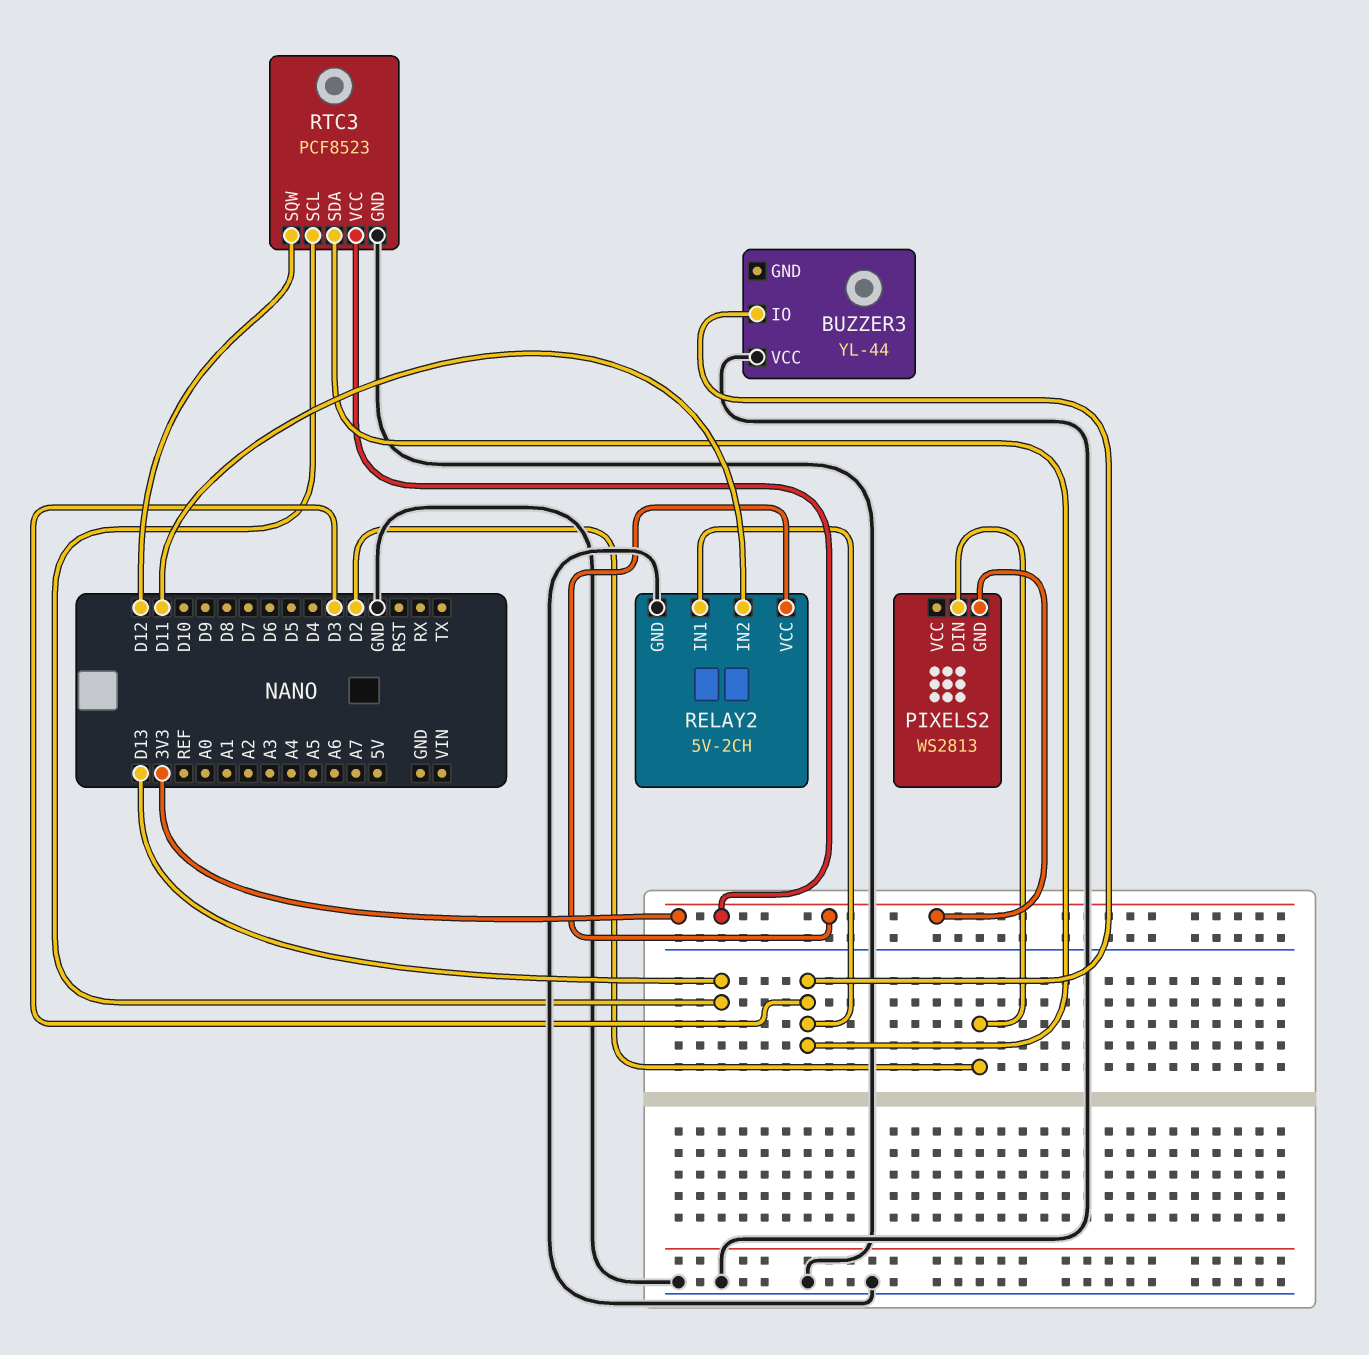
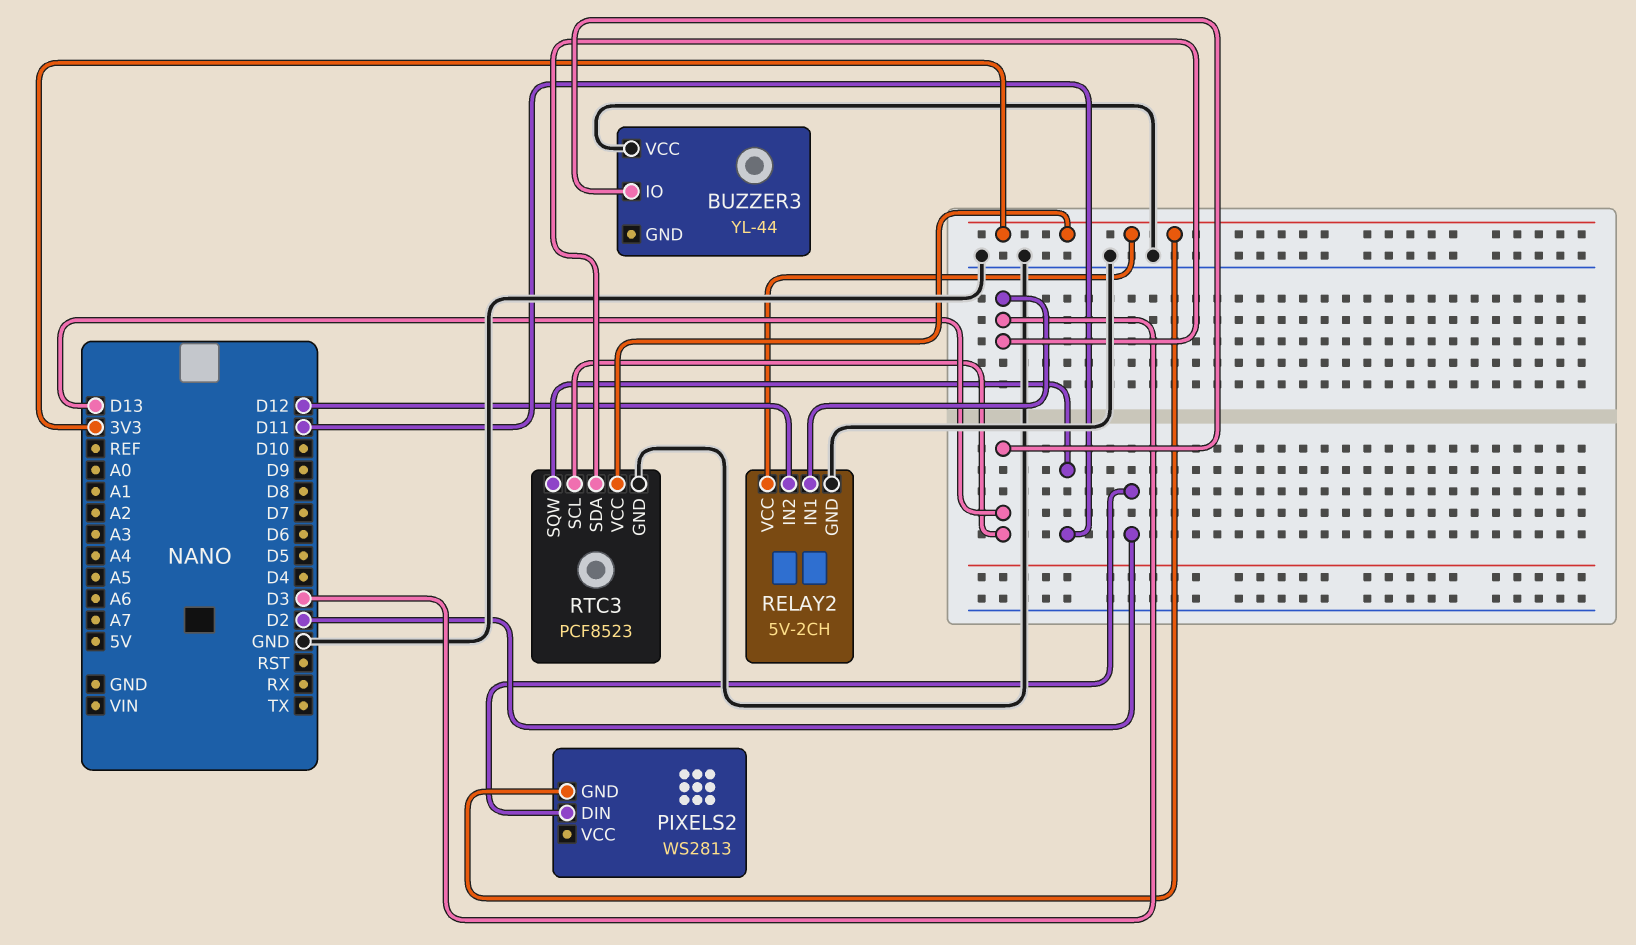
BUZZER3 pin IO: D3 -> D13
RELAY2 pin IN2: D11 -> D12
RTC3 pin SQW: D12 -> D11

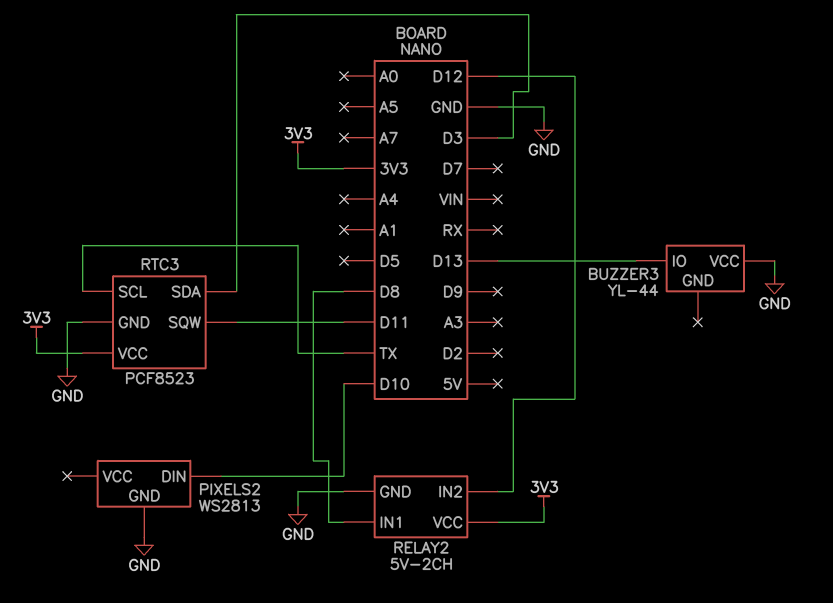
PIXELS2 pin DIN: D2 -> D10
PIXELS2 pin GND: 3V3 -> GND
RELAY2 pin IN1: D3 -> D8
RTC3 pin SCL: D13 -> TX

